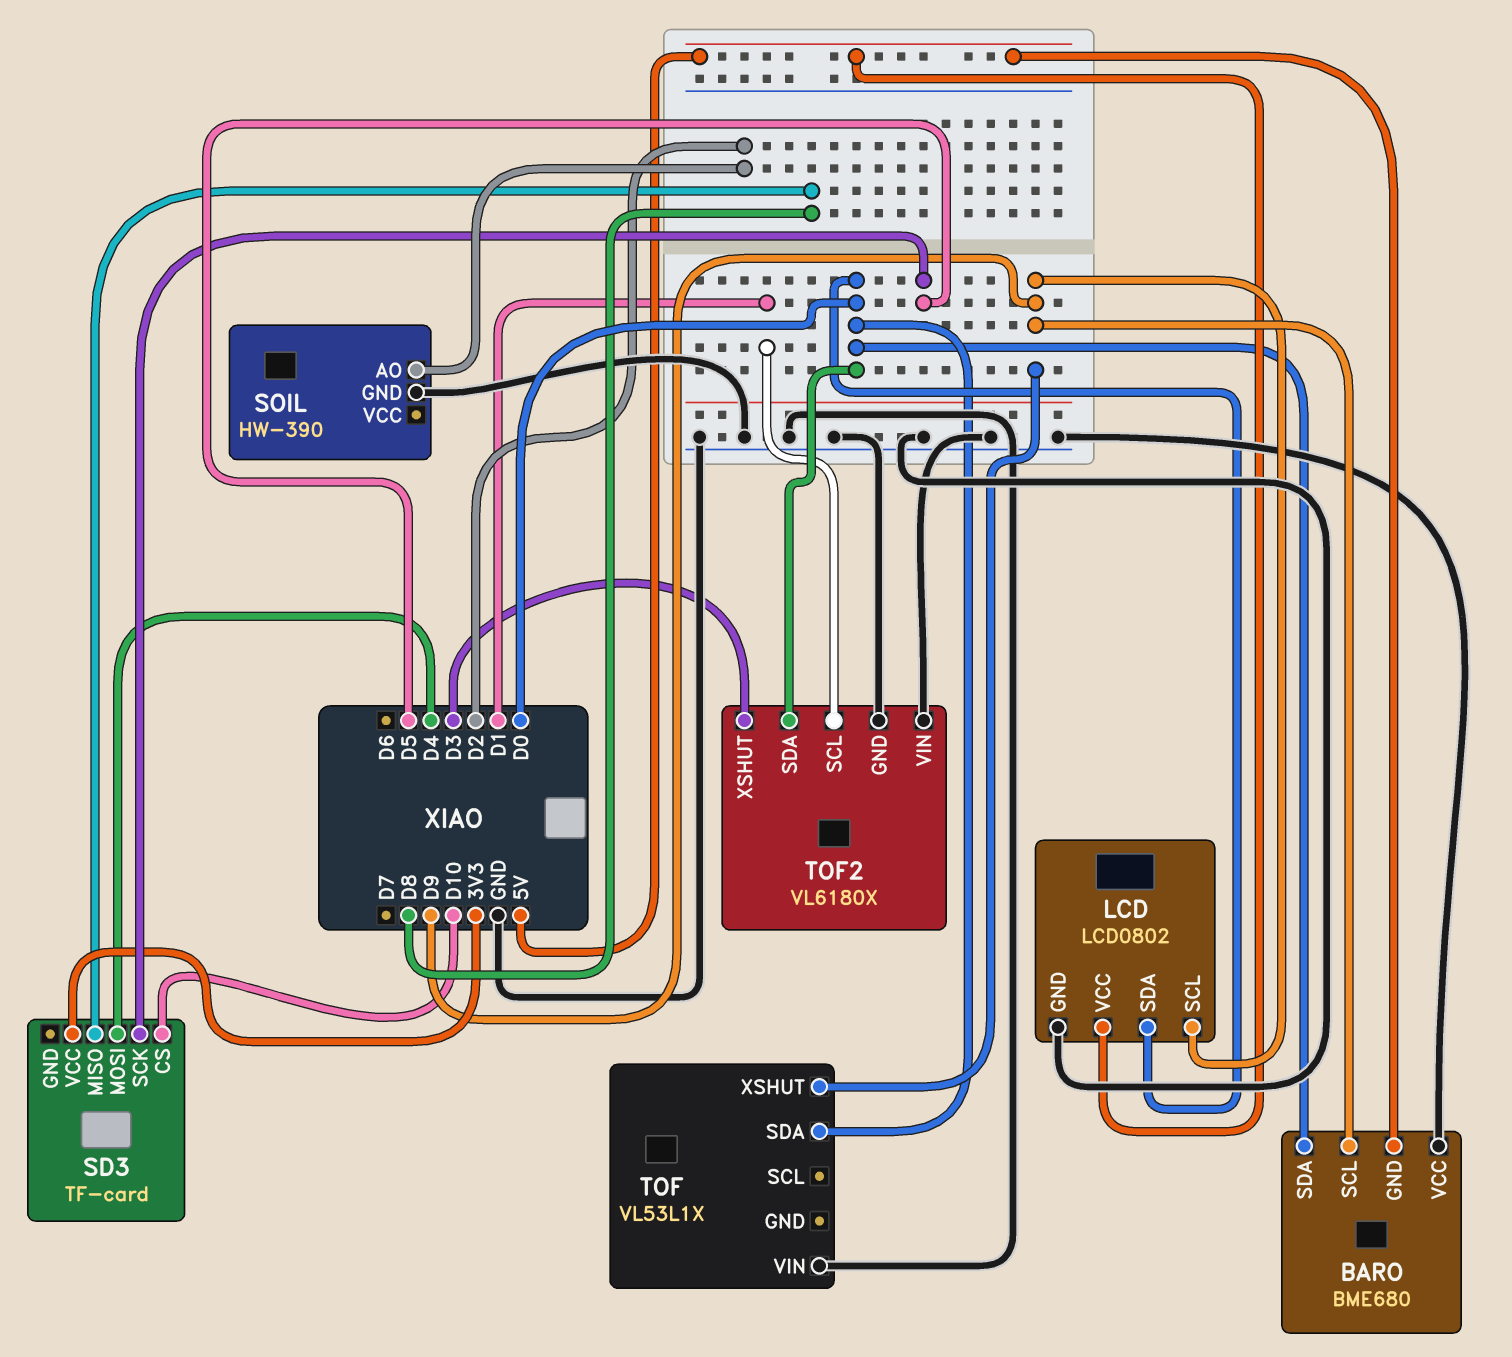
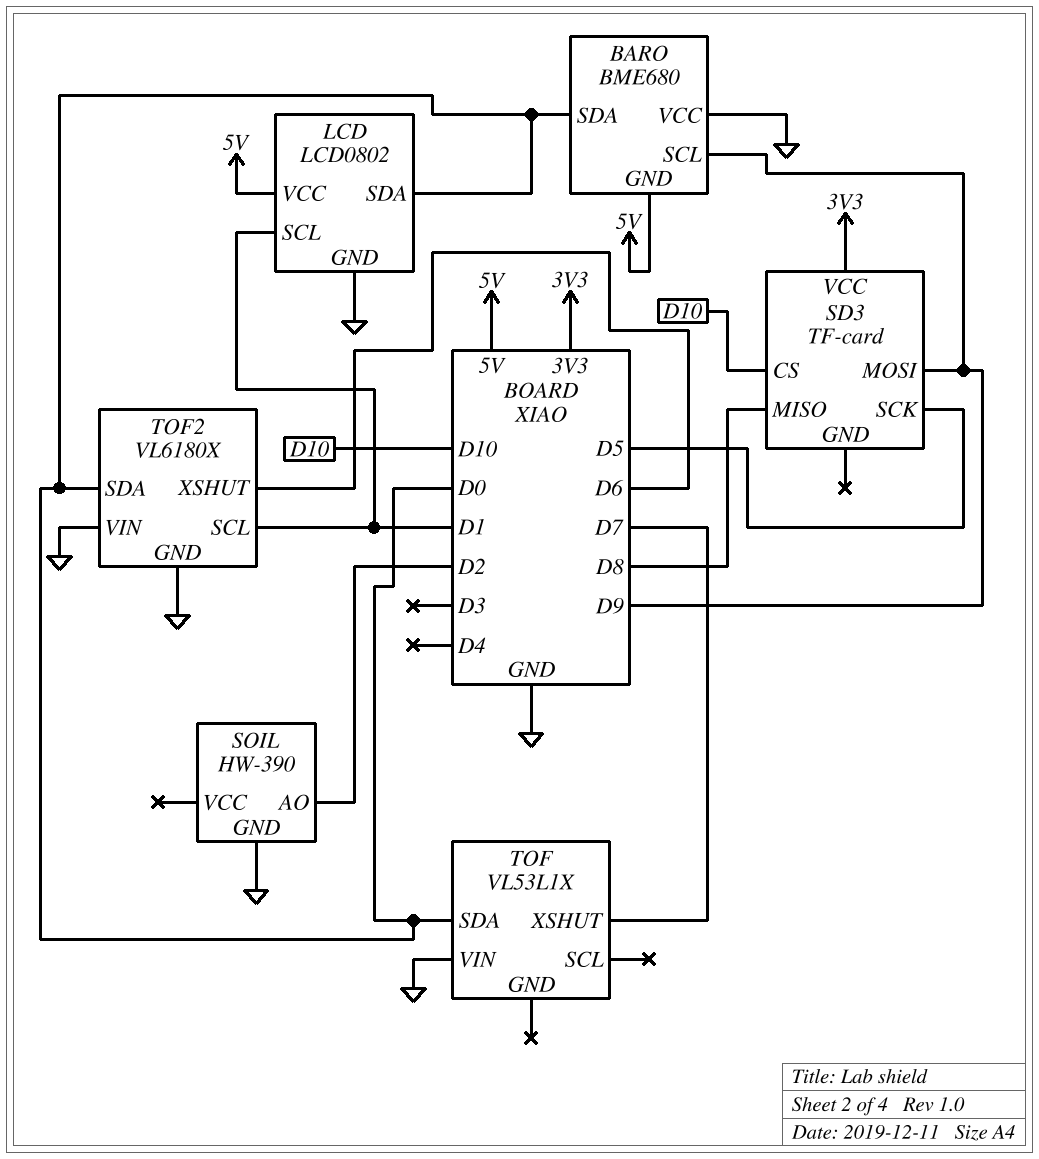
LCD pin SCL: D9 -> D1
SD3 pin MOSI: D4 -> D9
TOF pin XSHUT: D9 -> D7
TOF2 pin XSHUT: D3 -> D6

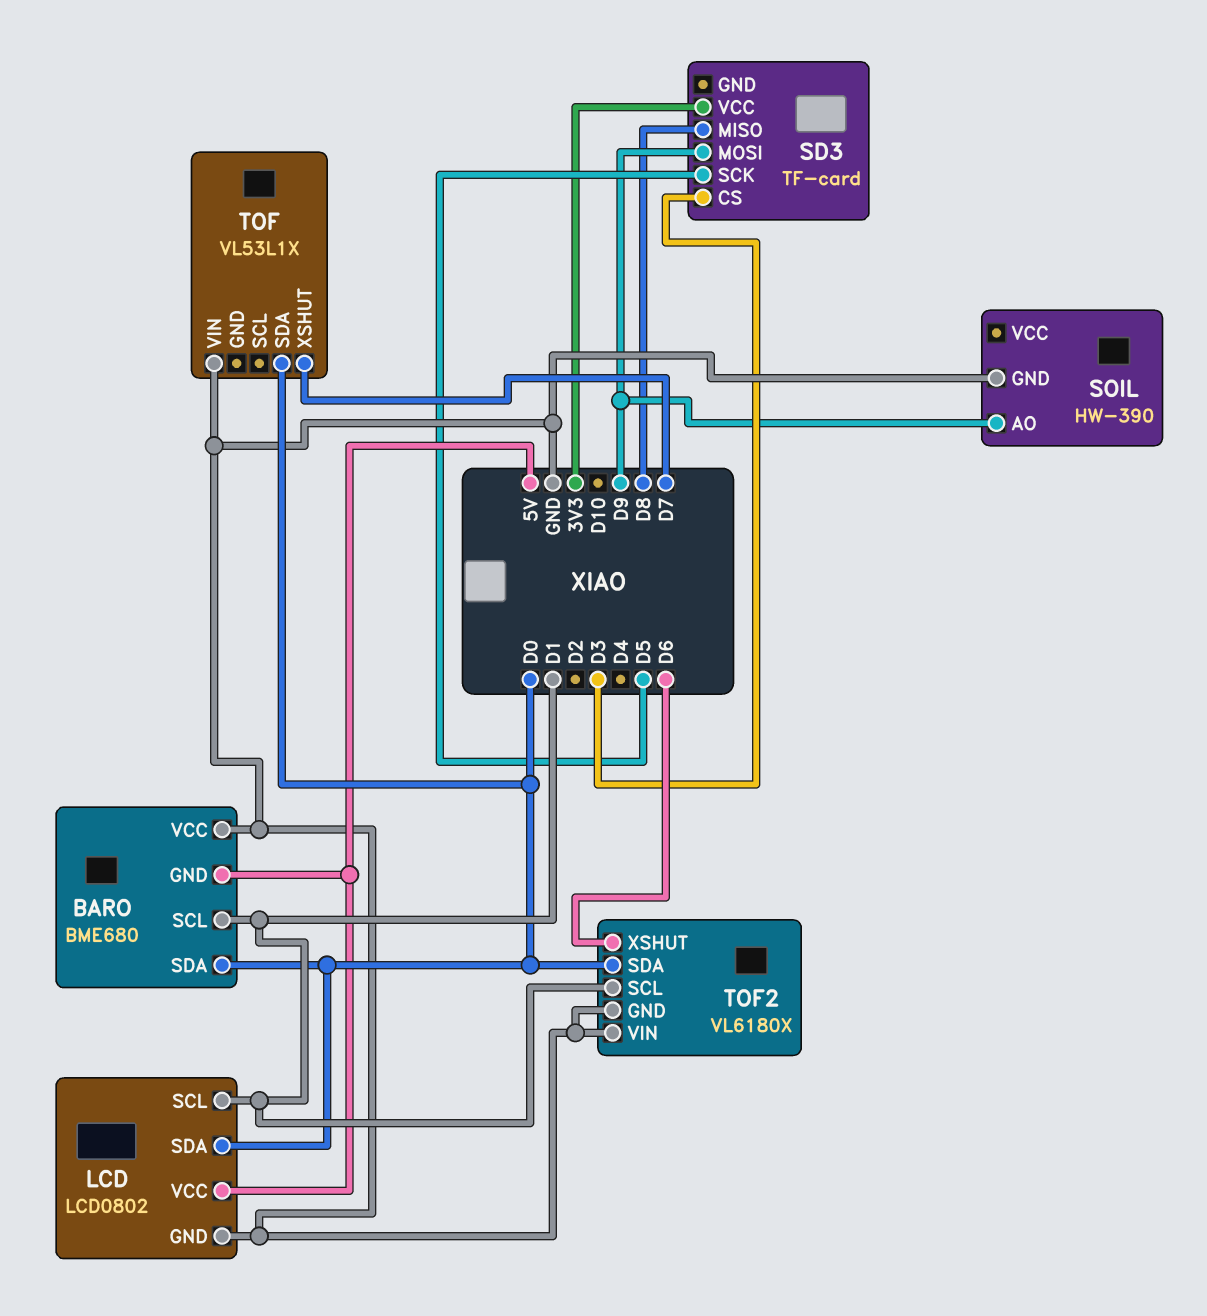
BARO pin SCL: D9 -> D1
SD3 pin CS: D10 -> D3
SOIL pin AO: D2 -> D9

